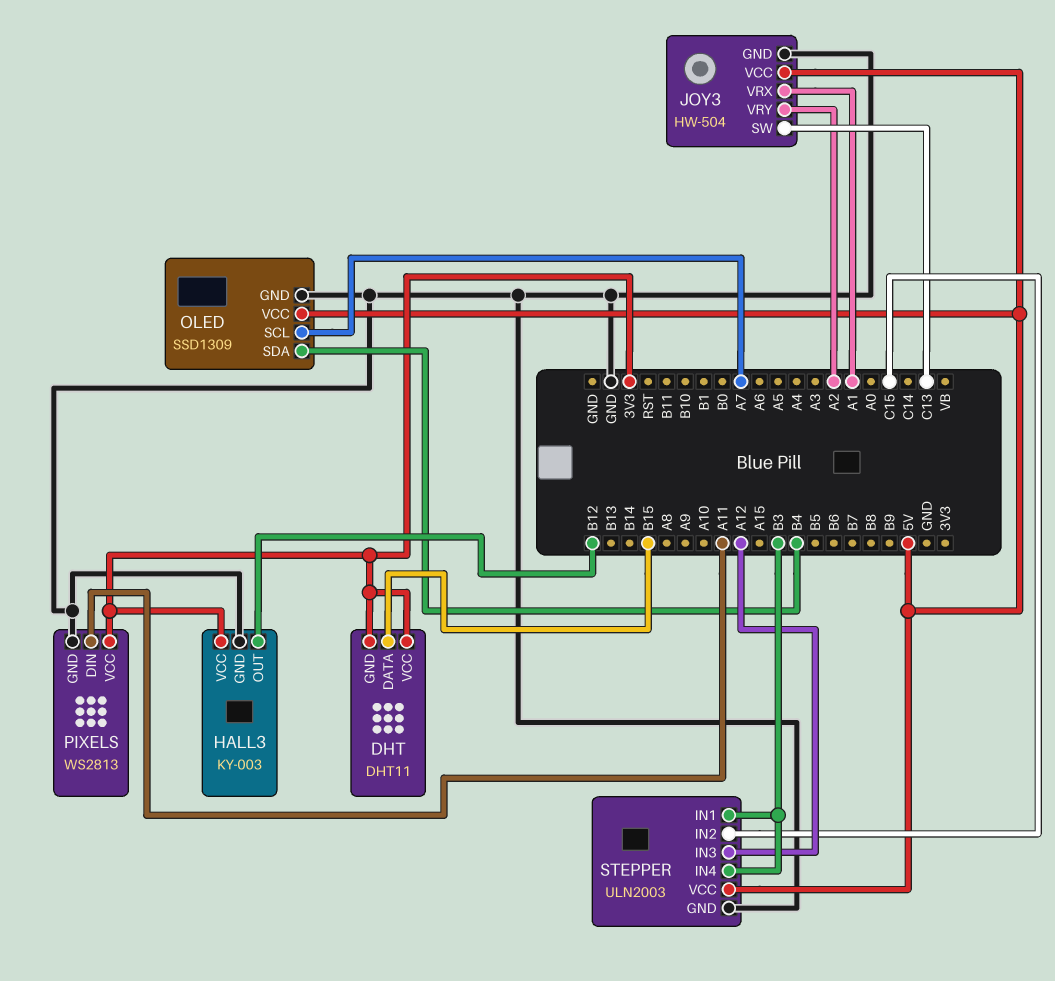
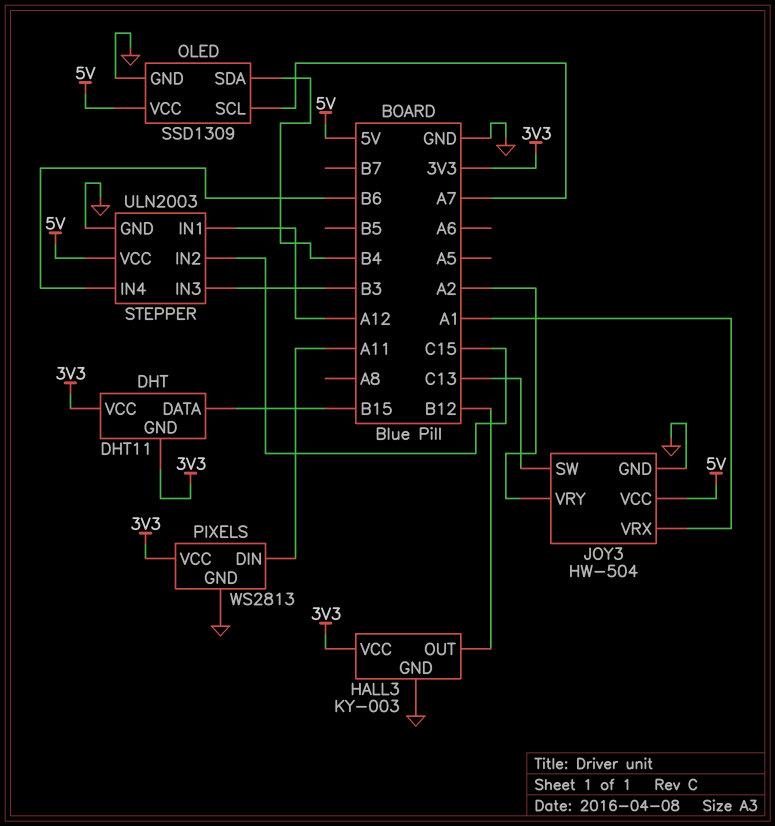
STEPPER pin IN1: B3 -> A12
STEPPER pin IN3: A12 -> B3
STEPPER pin IN4: B3 -> B6

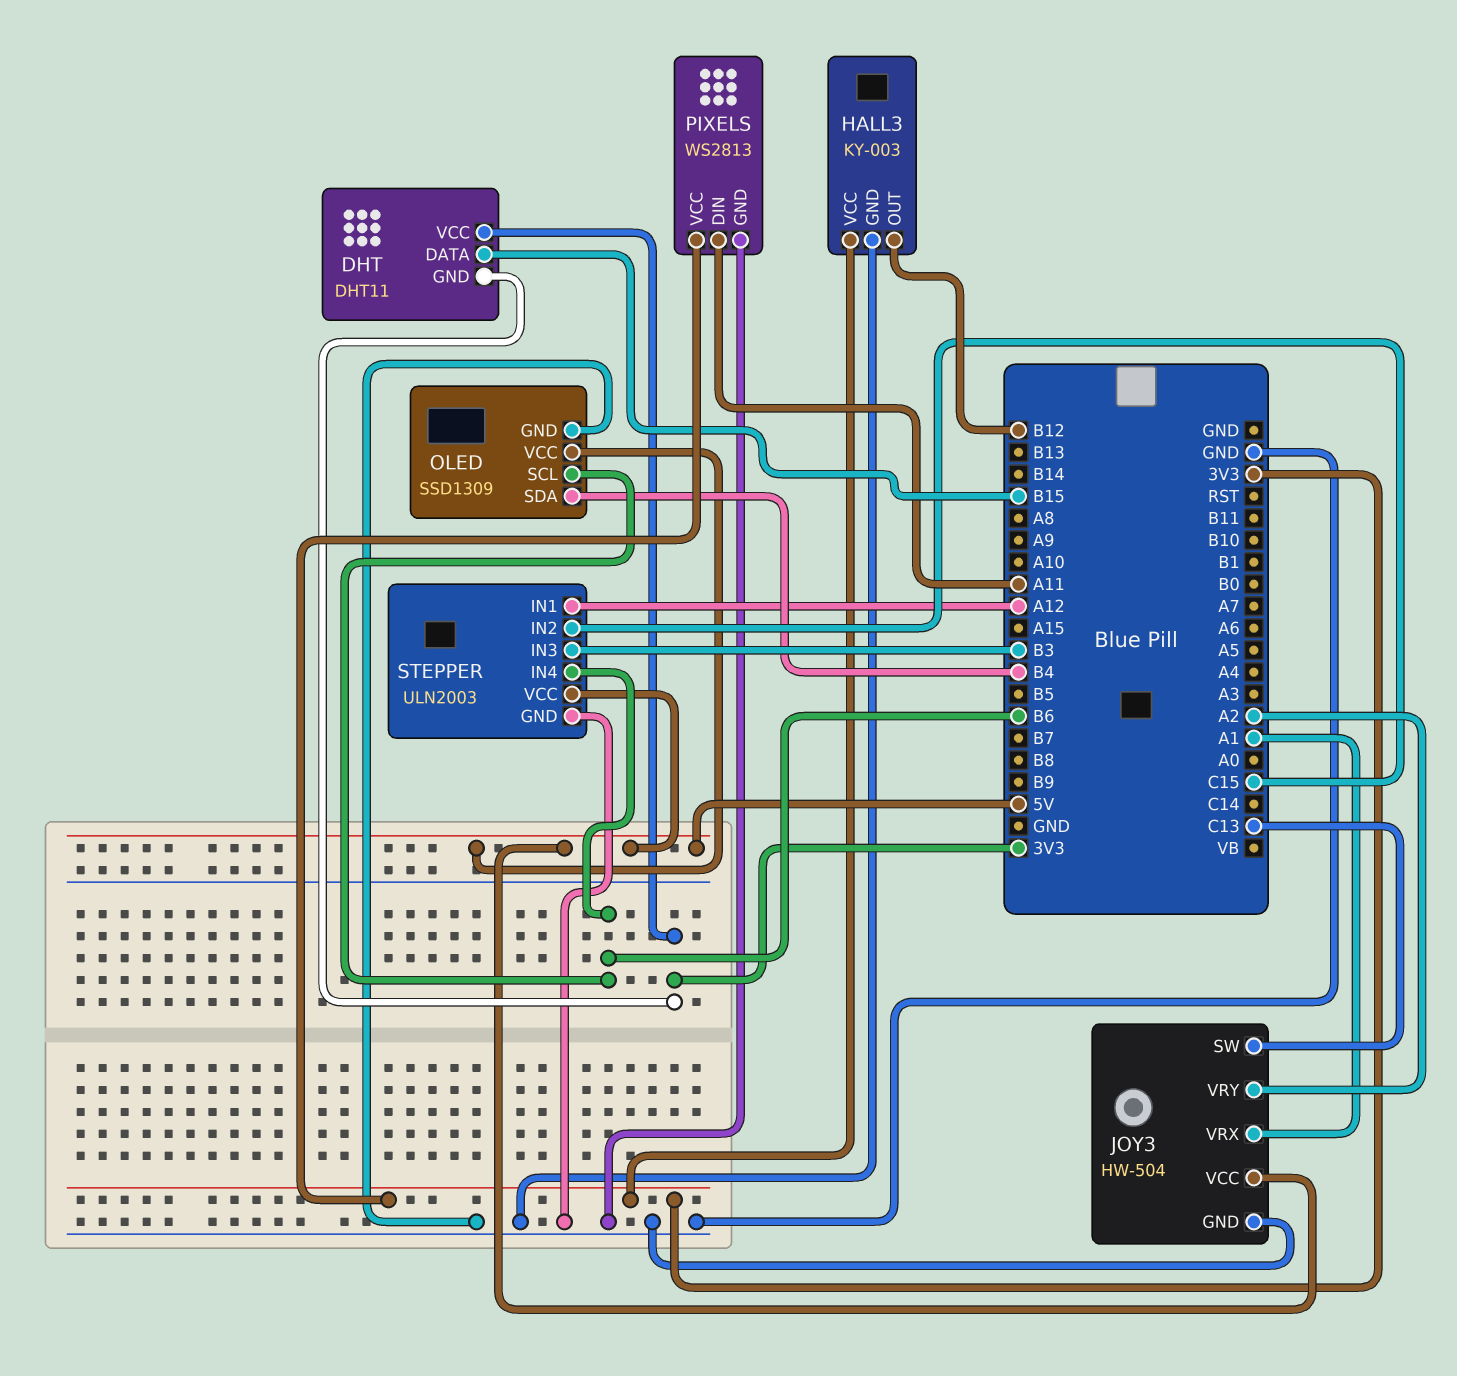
OLED pin SCL: A7 -> B6

